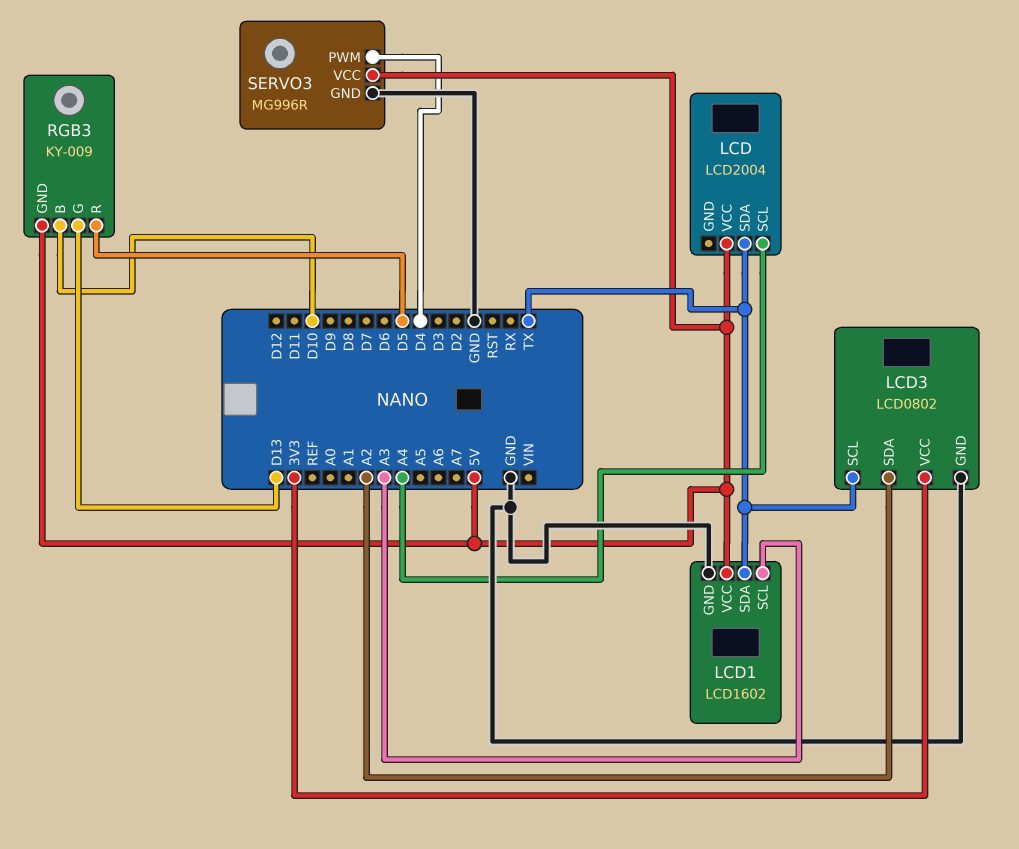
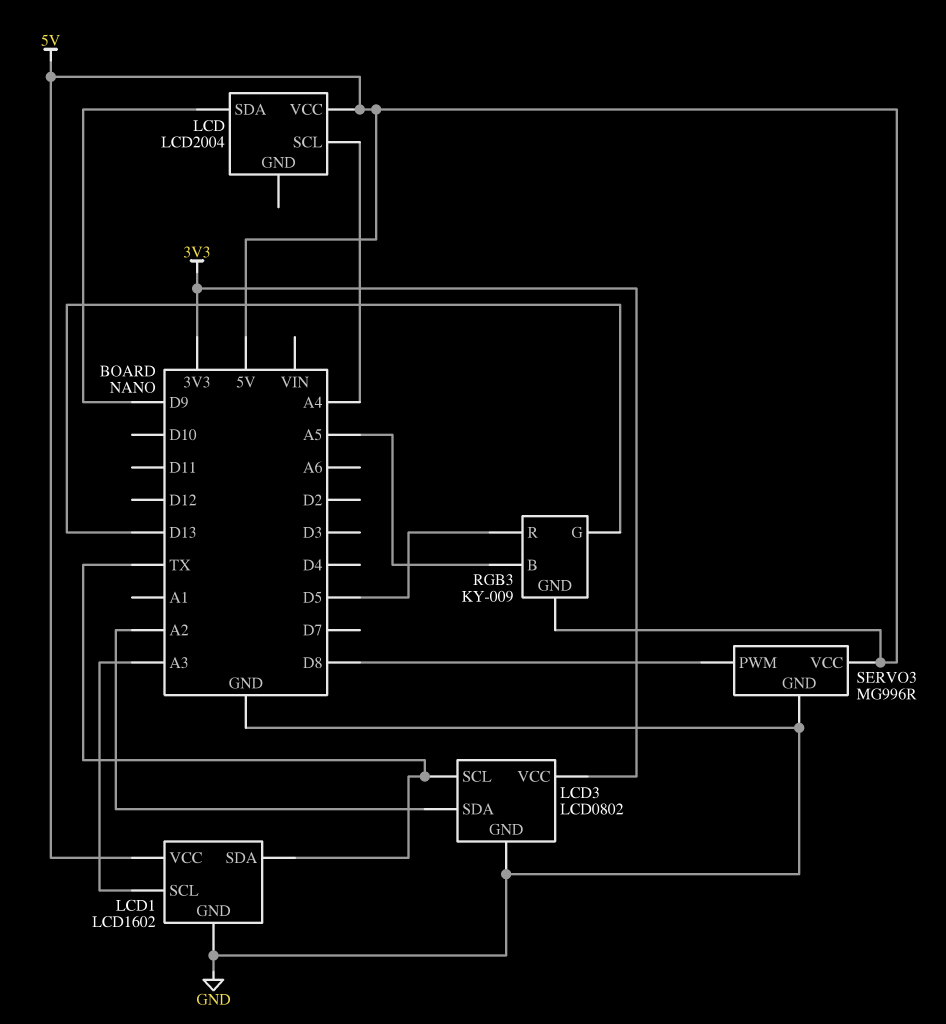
LCD pin SDA: TX -> D9
RGB3 pin B: D10 -> A5
SERVO3 pin PWM: D4 -> D8

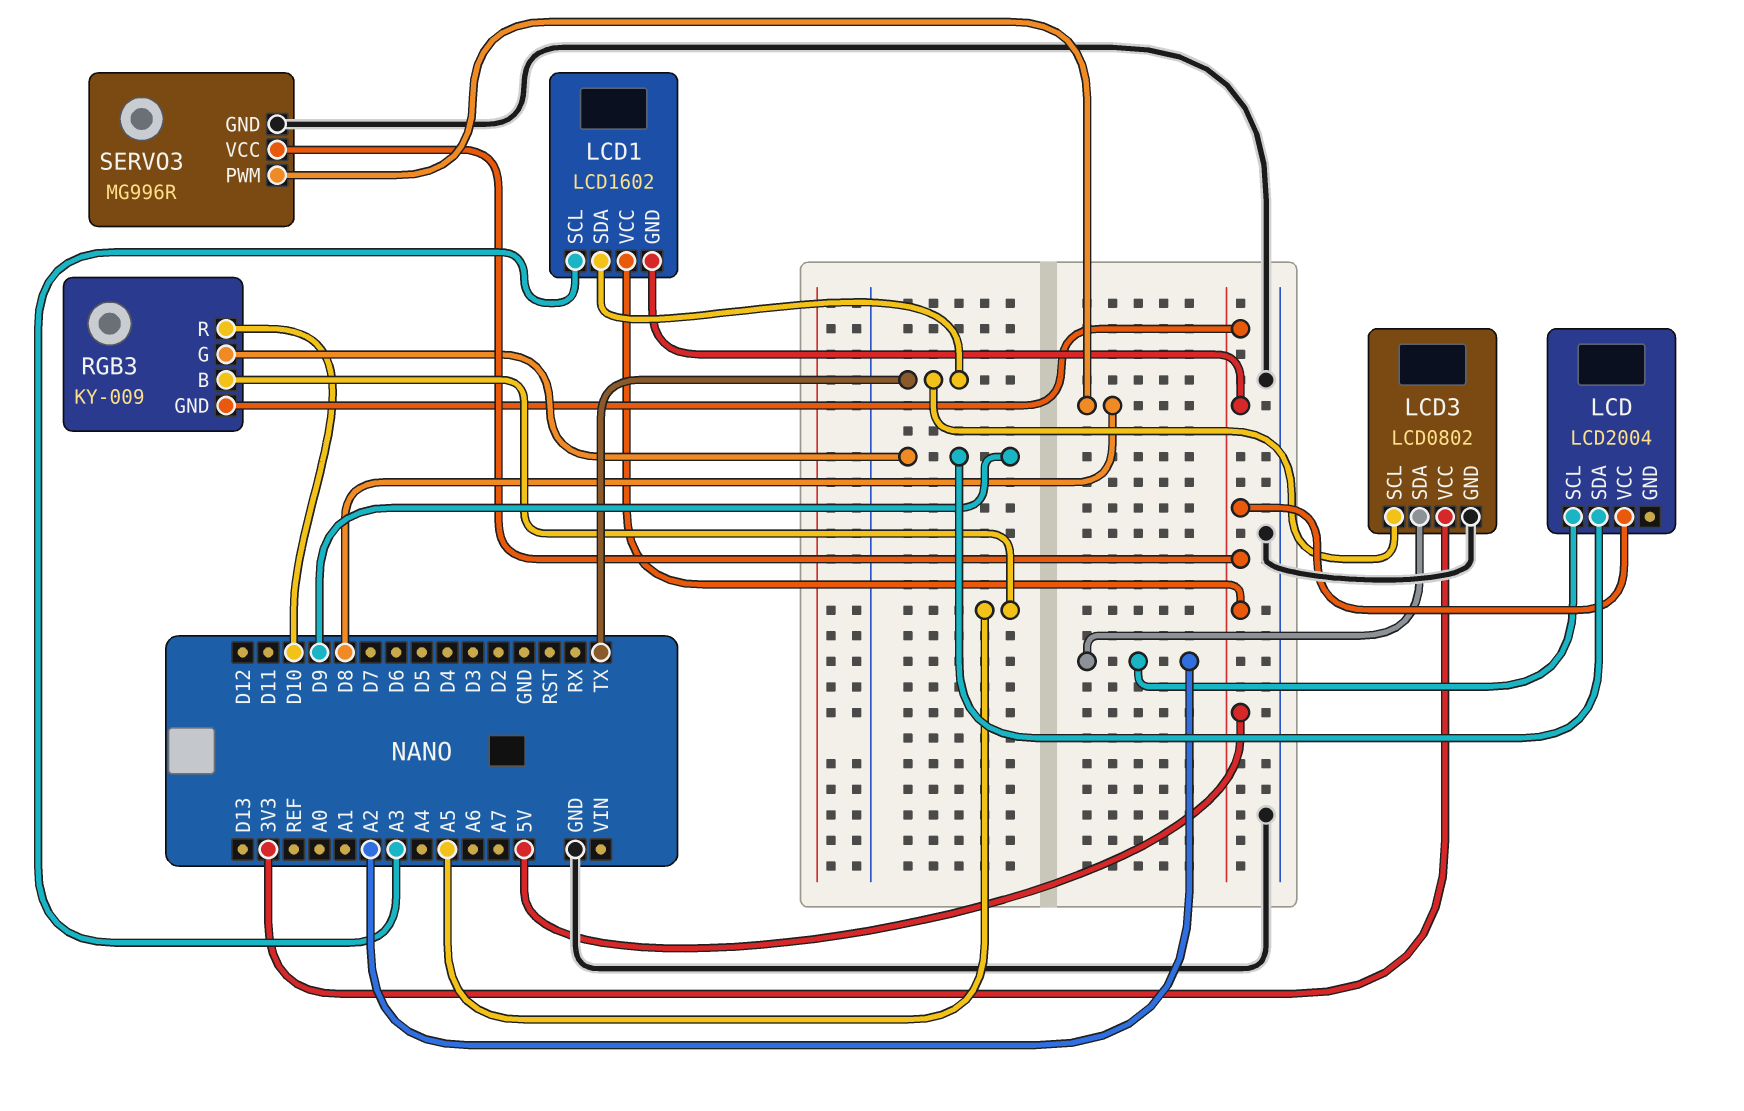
LCD pin SCL: A4 -> A2
LCD1 pin GND: GND -> 5V
RGB3 pin G: D13 -> D9
RGB3 pin R: D5 -> D10

